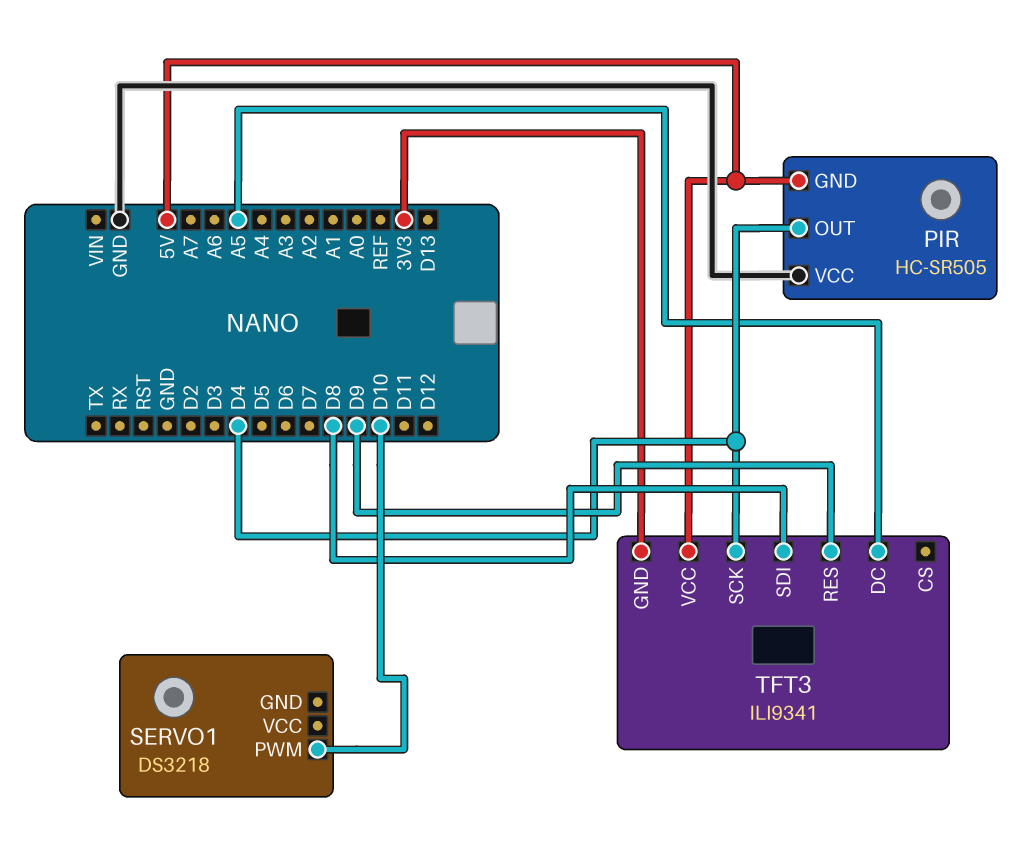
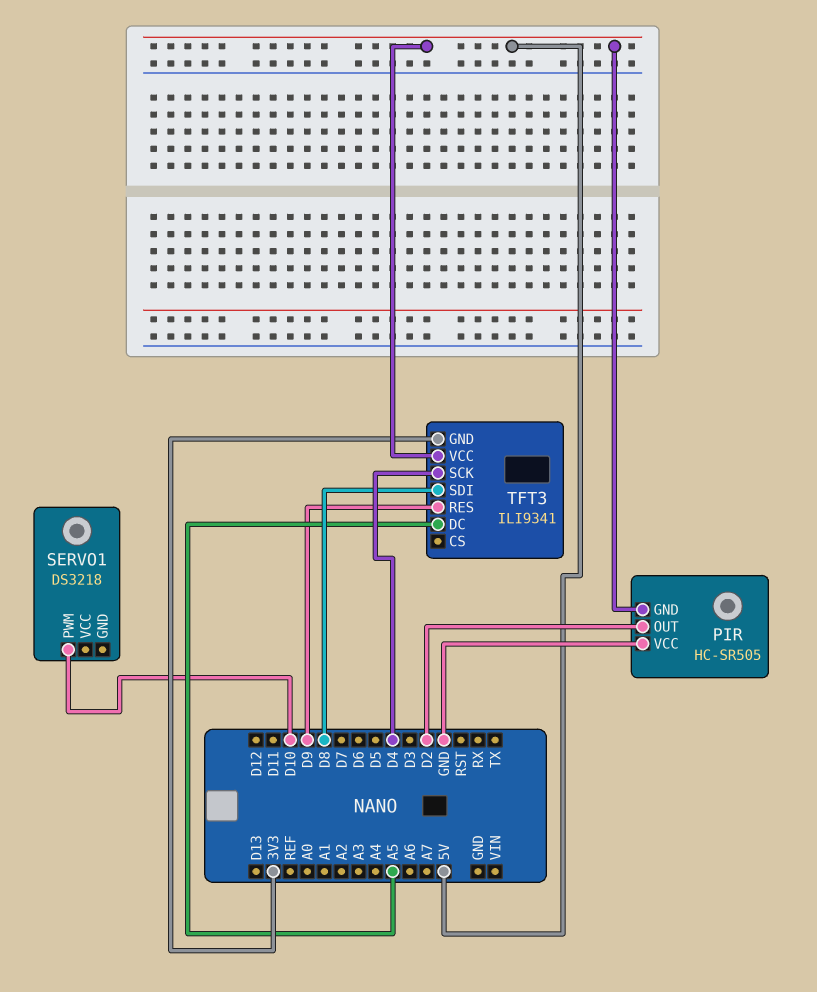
PIR pin OUT: D4 -> D2

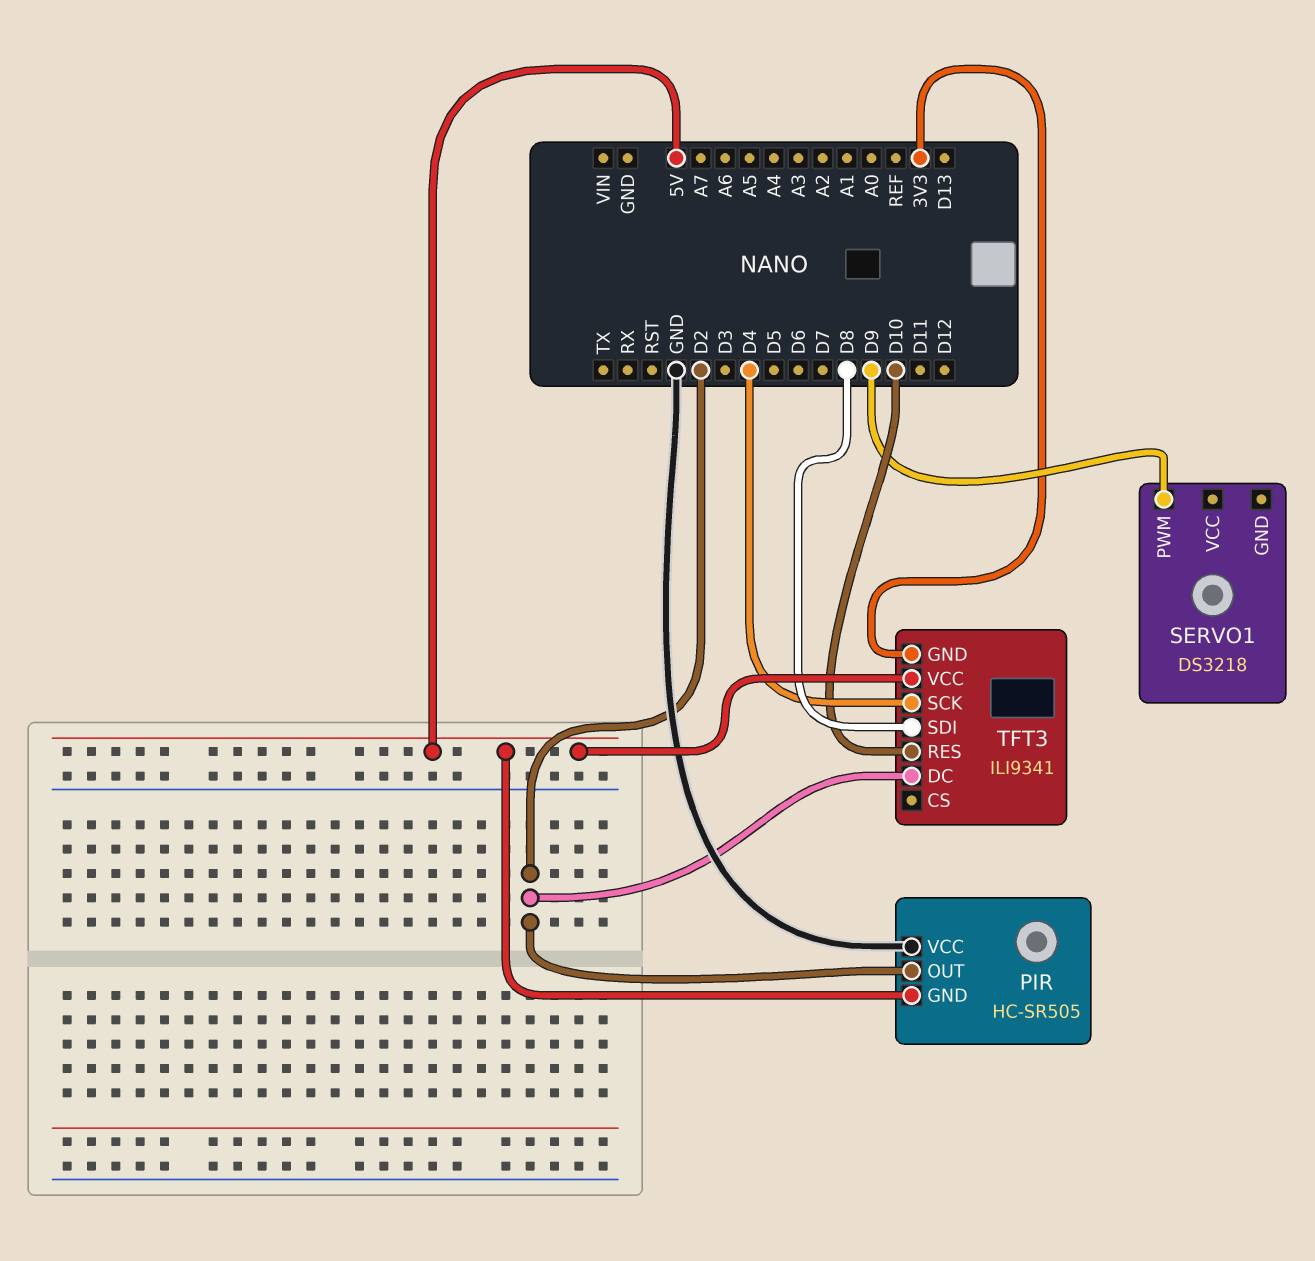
SERVO1 pin PWM: D10 -> D9
TFT3 pin DC: A5 -> D2
TFT3 pin RES: D9 -> D10

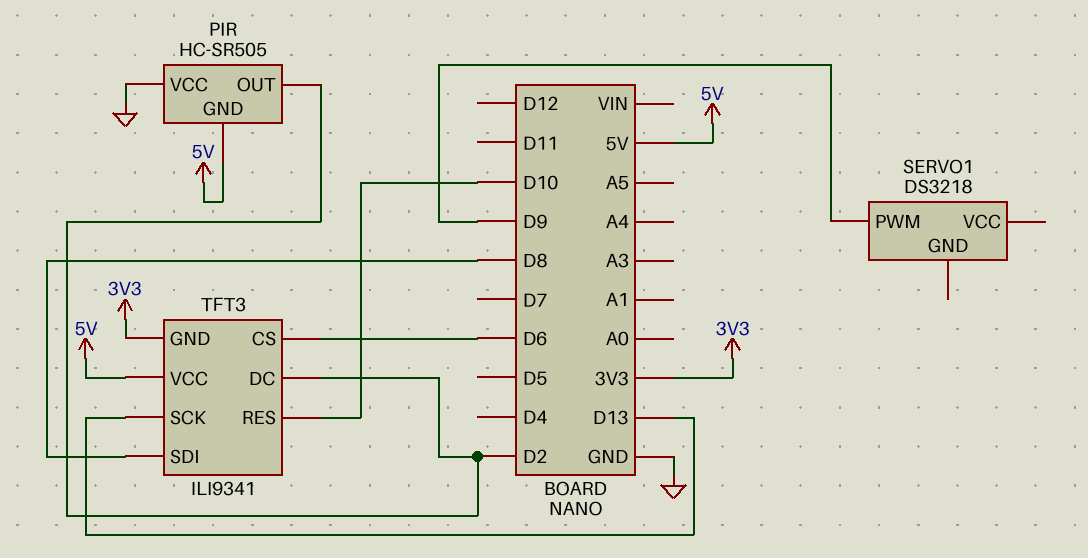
TFT3 pin CS: none -> D6
TFT3 pin SCK: D4 -> D13

